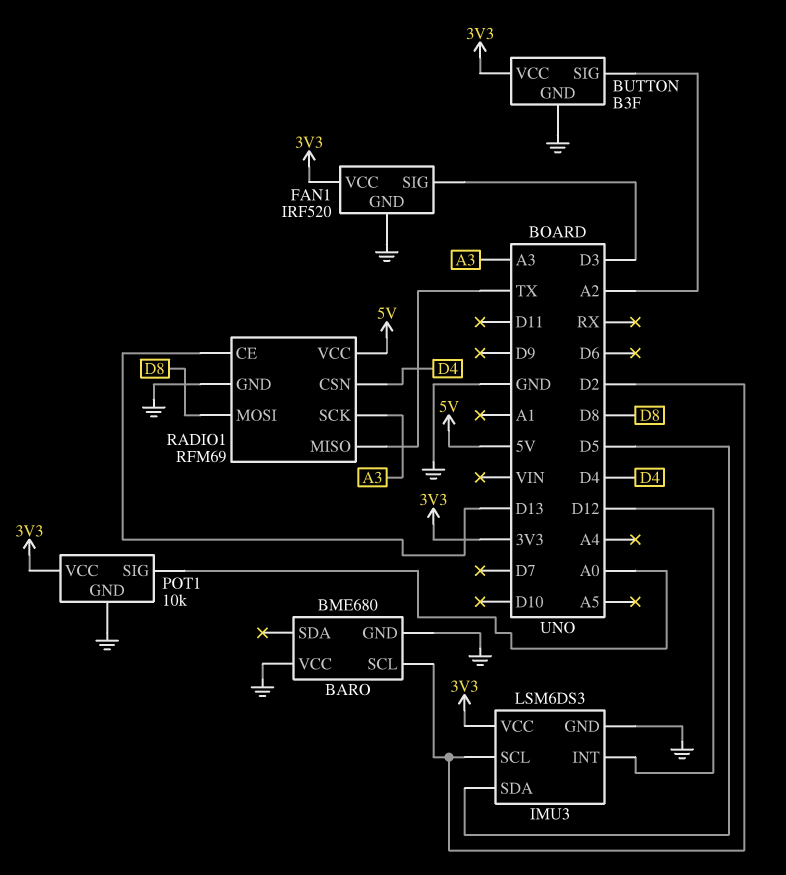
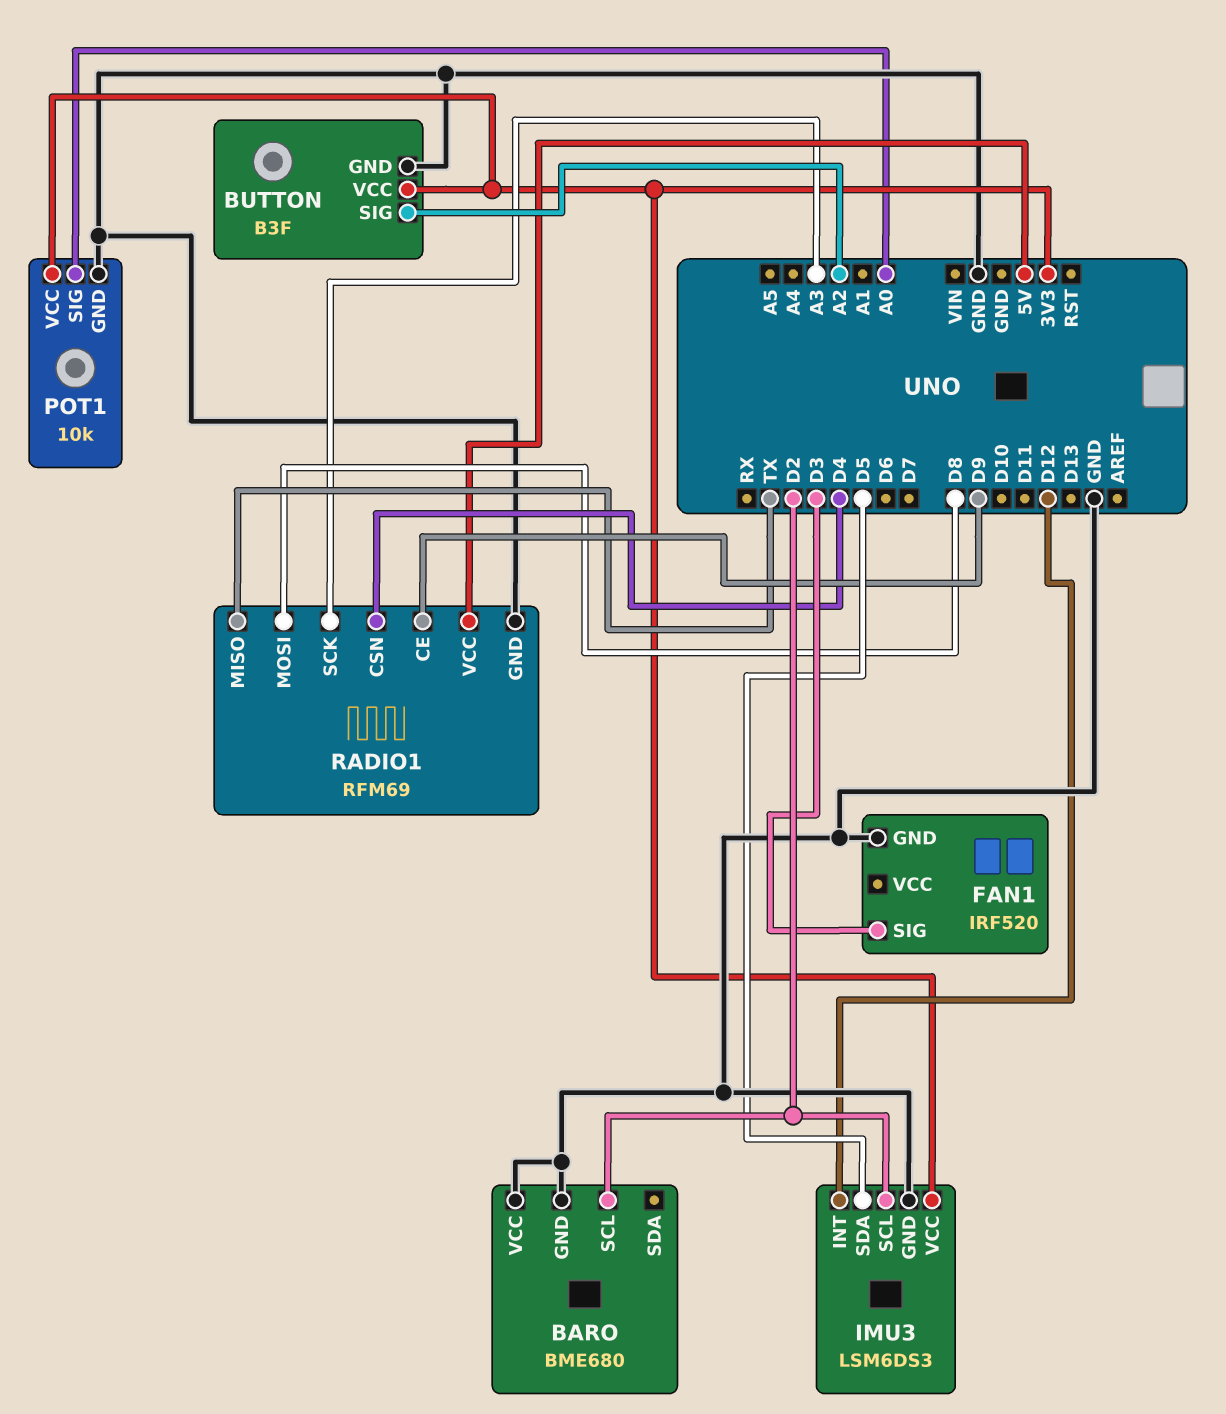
FAN1 pin VCC: 3V3 -> none
RADIO1 pin CE: D13 -> D9

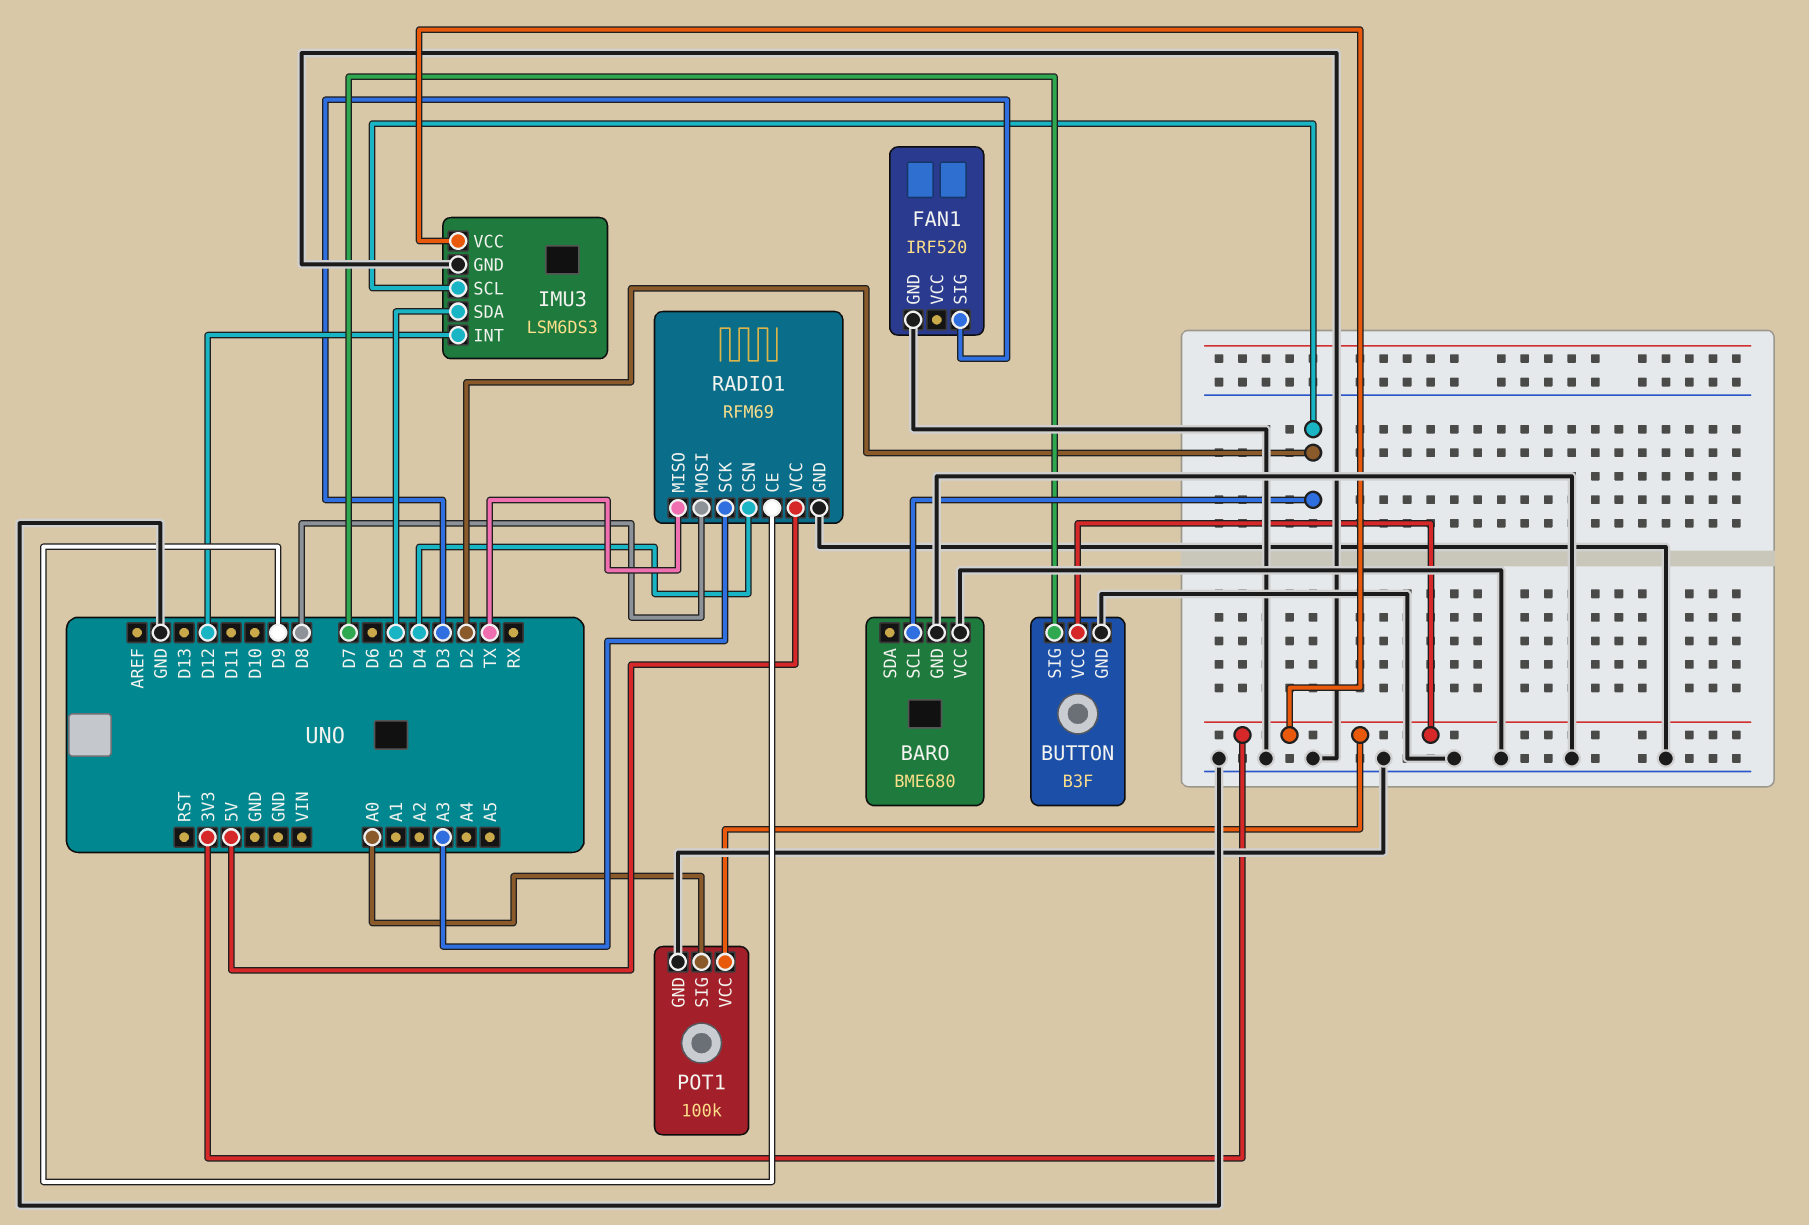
BUTTON pin SIG: A2 -> D7
POT1: 10k -> 100k

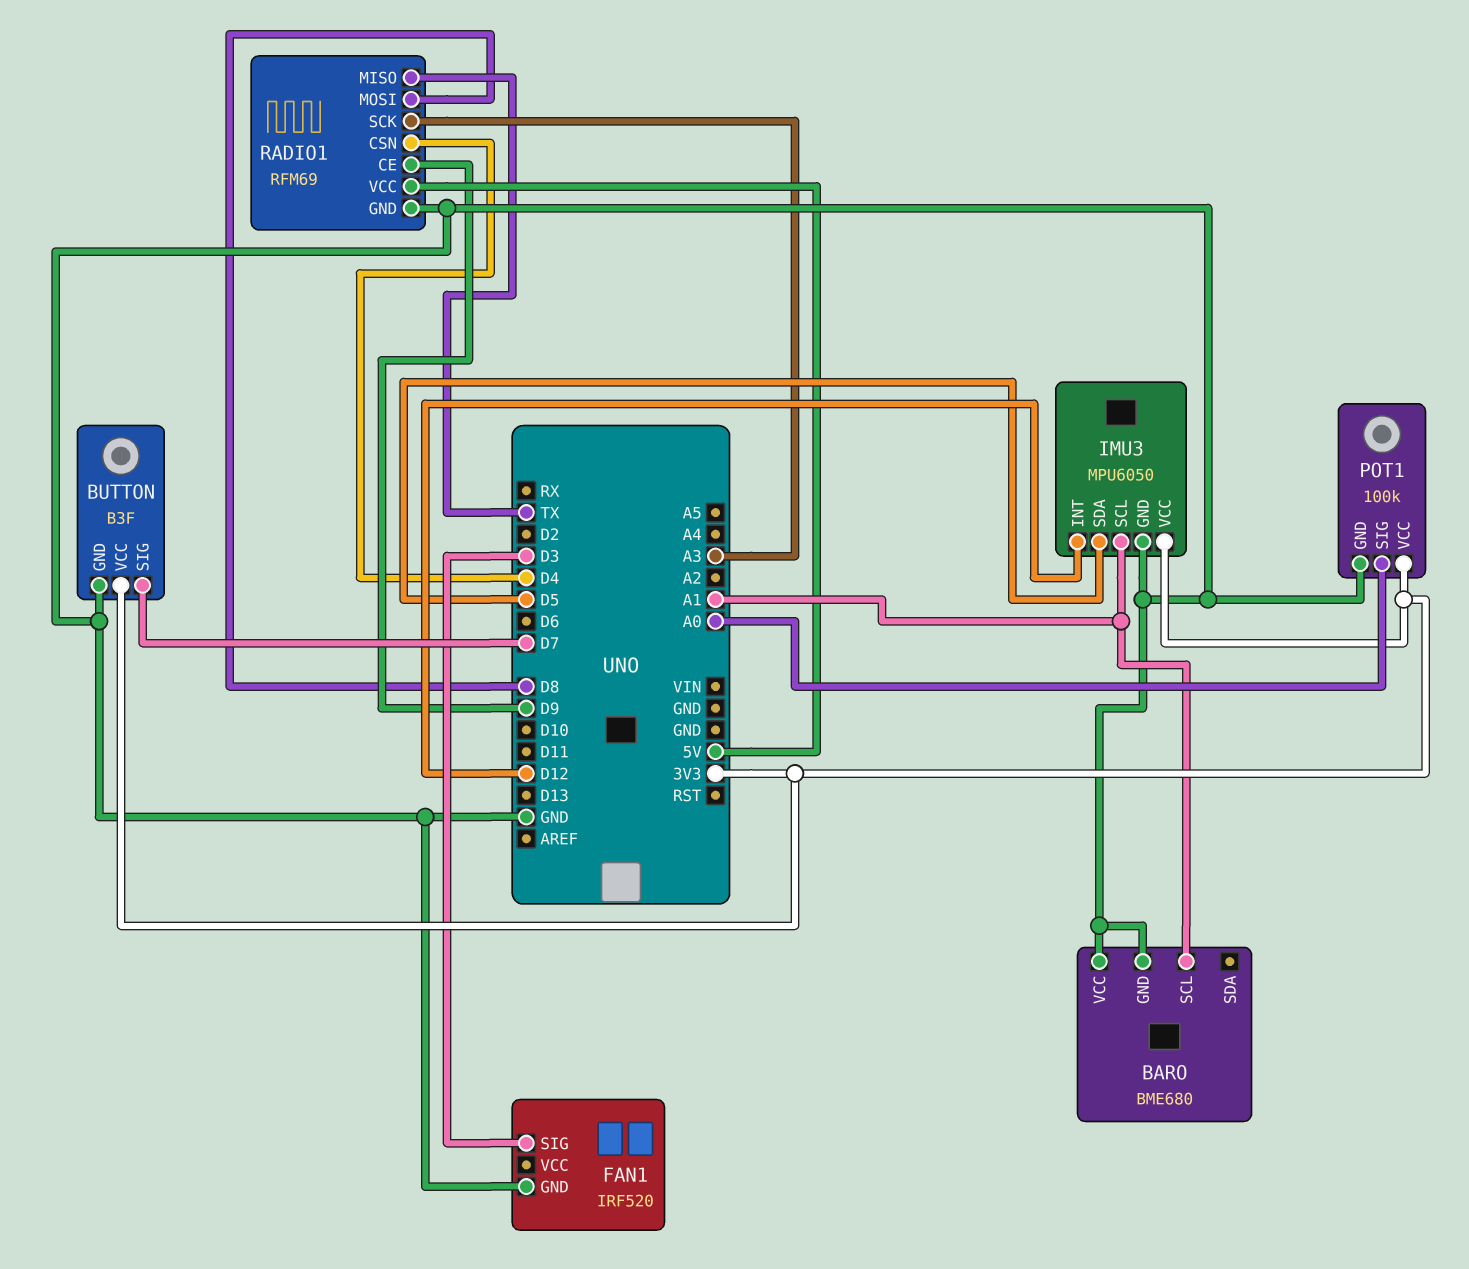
BARO pin SCL: D2 -> A1
IMU3: LSM6DS3 -> MPU6050
IMU3 pin SCL: D2 -> A1

